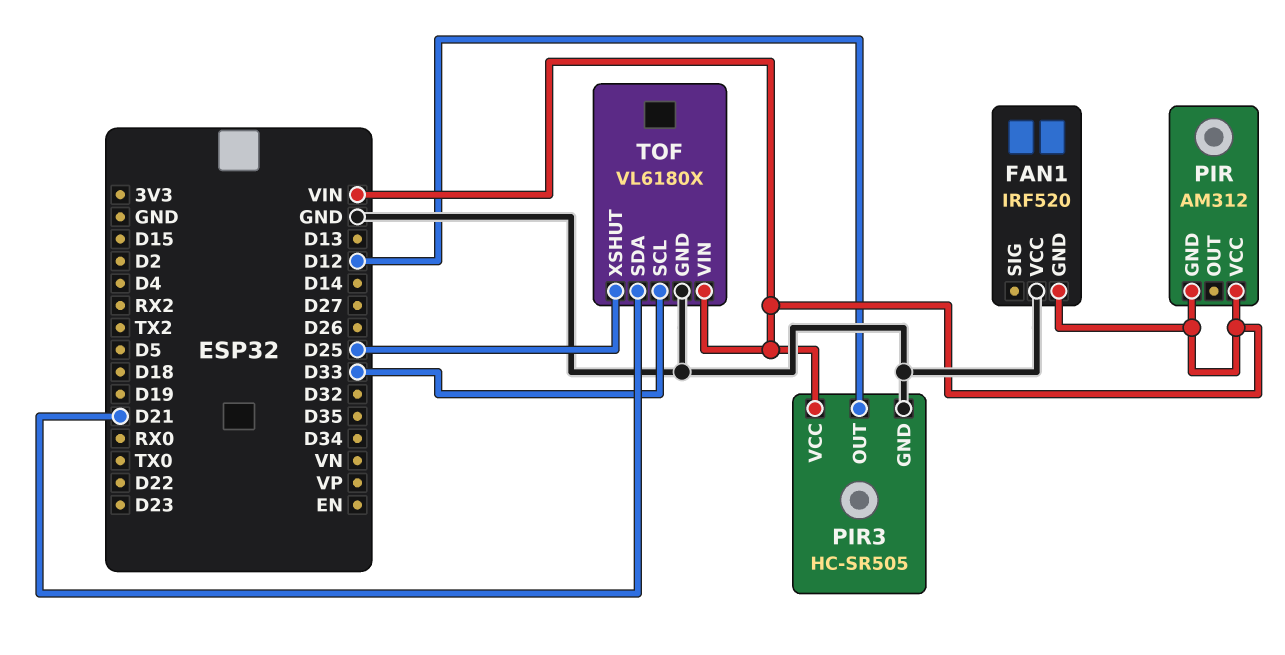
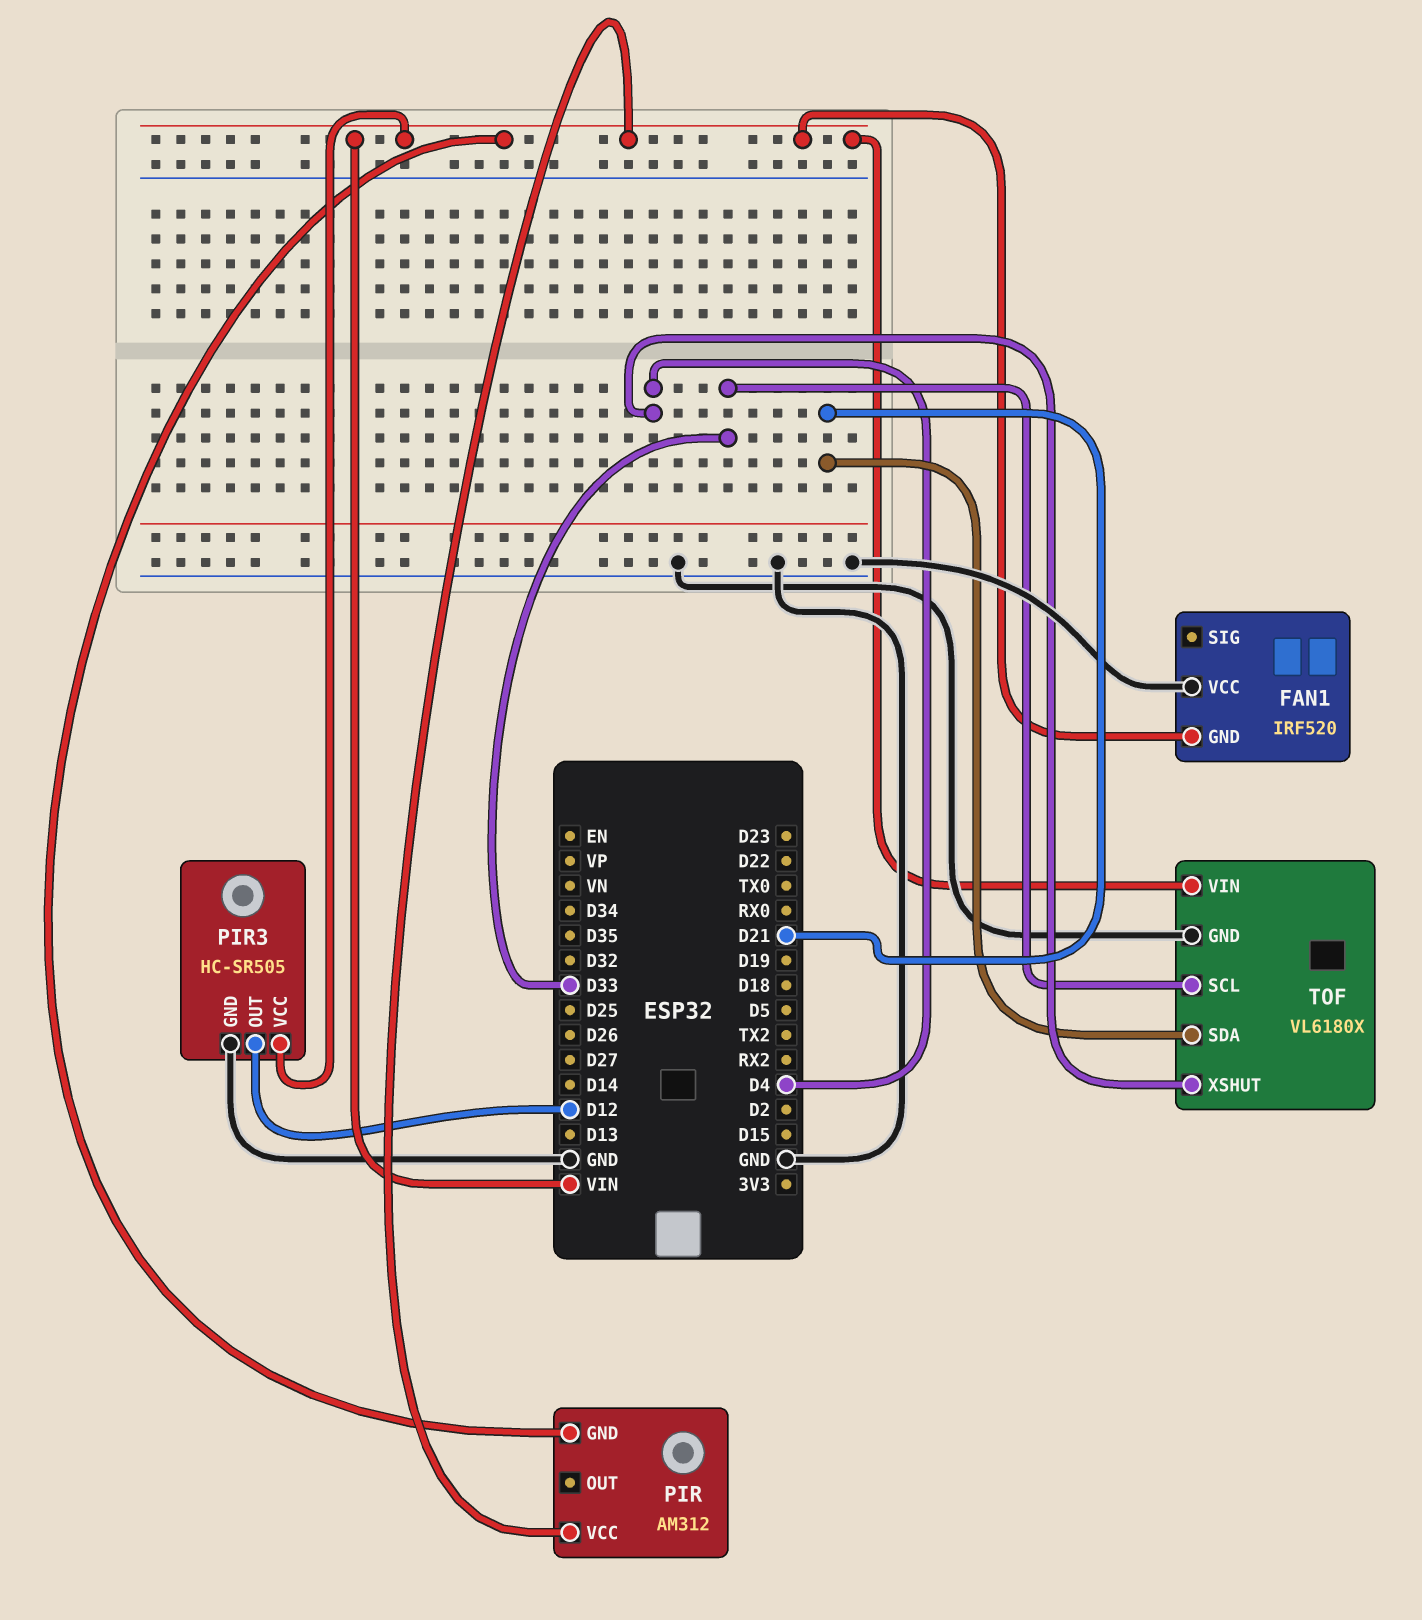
TOF pin XSHUT: D25 -> D4

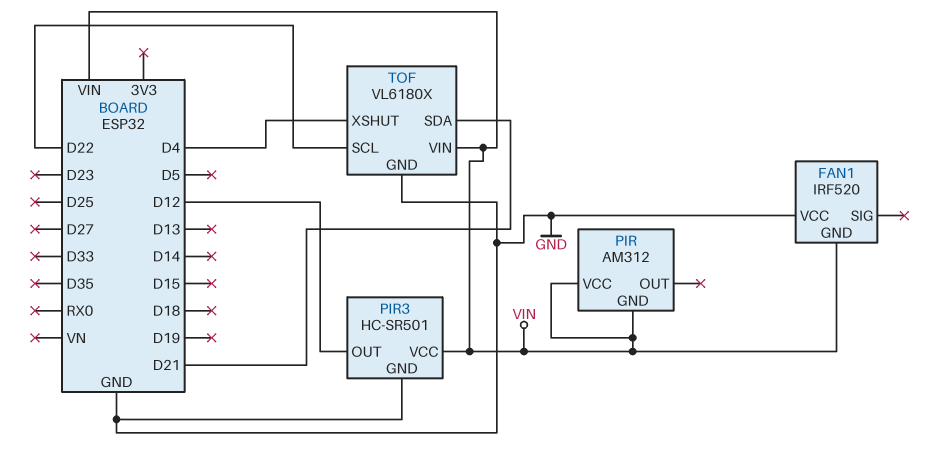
PIR3: HC-SR505 -> HC-SR501
TOF pin SCL: D33 -> D22

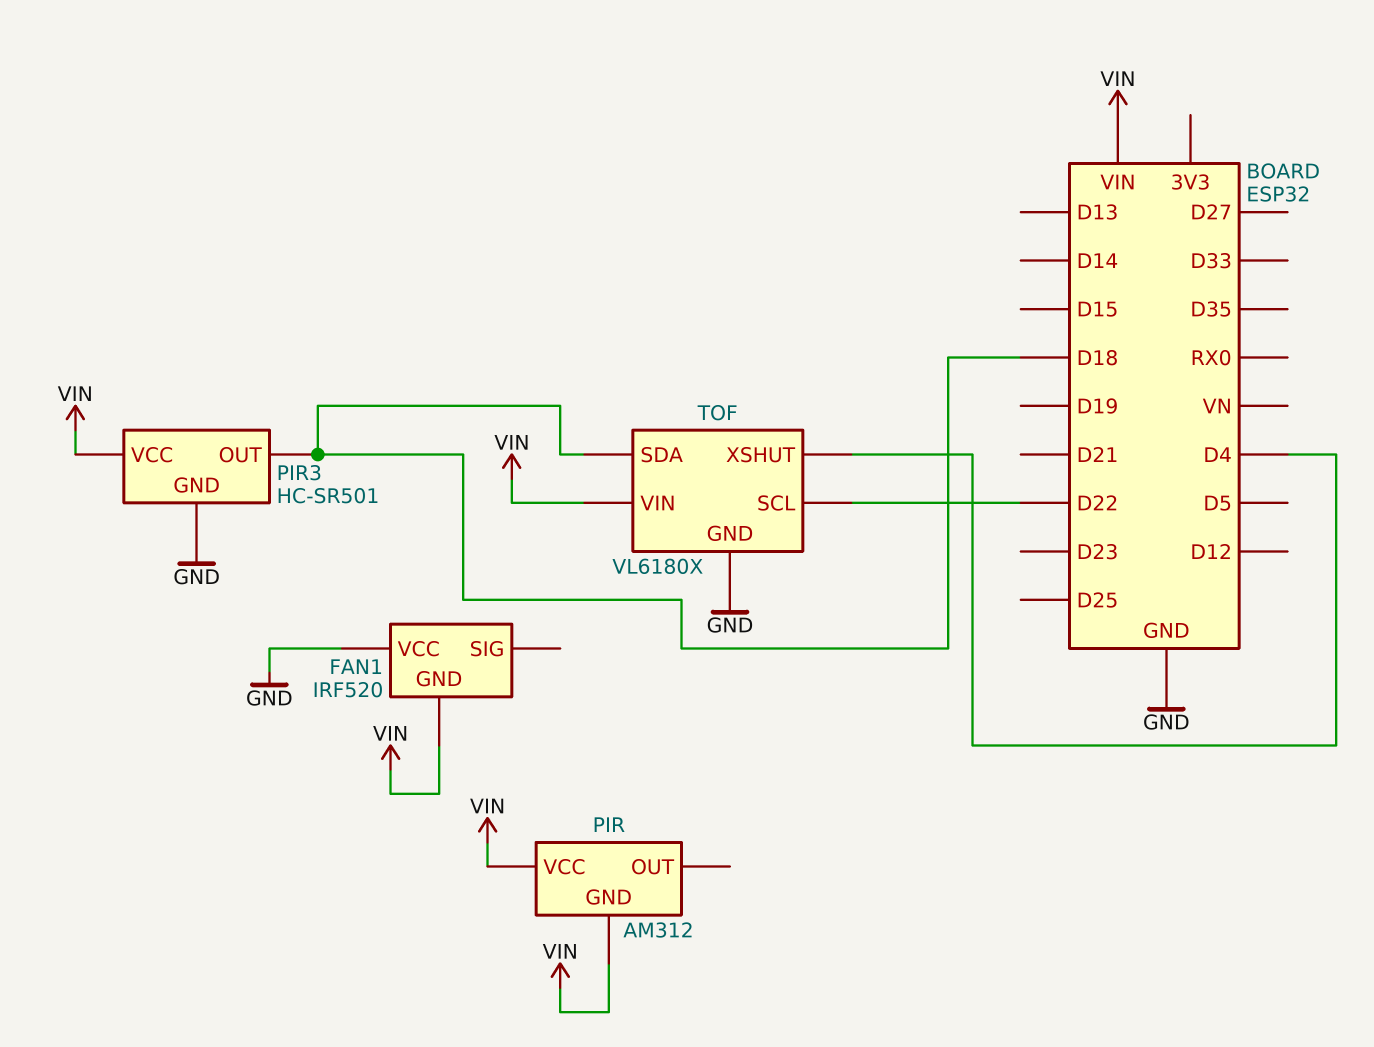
PIR3 pin OUT: D12 -> D18
TOF pin SDA: D21 -> D18

